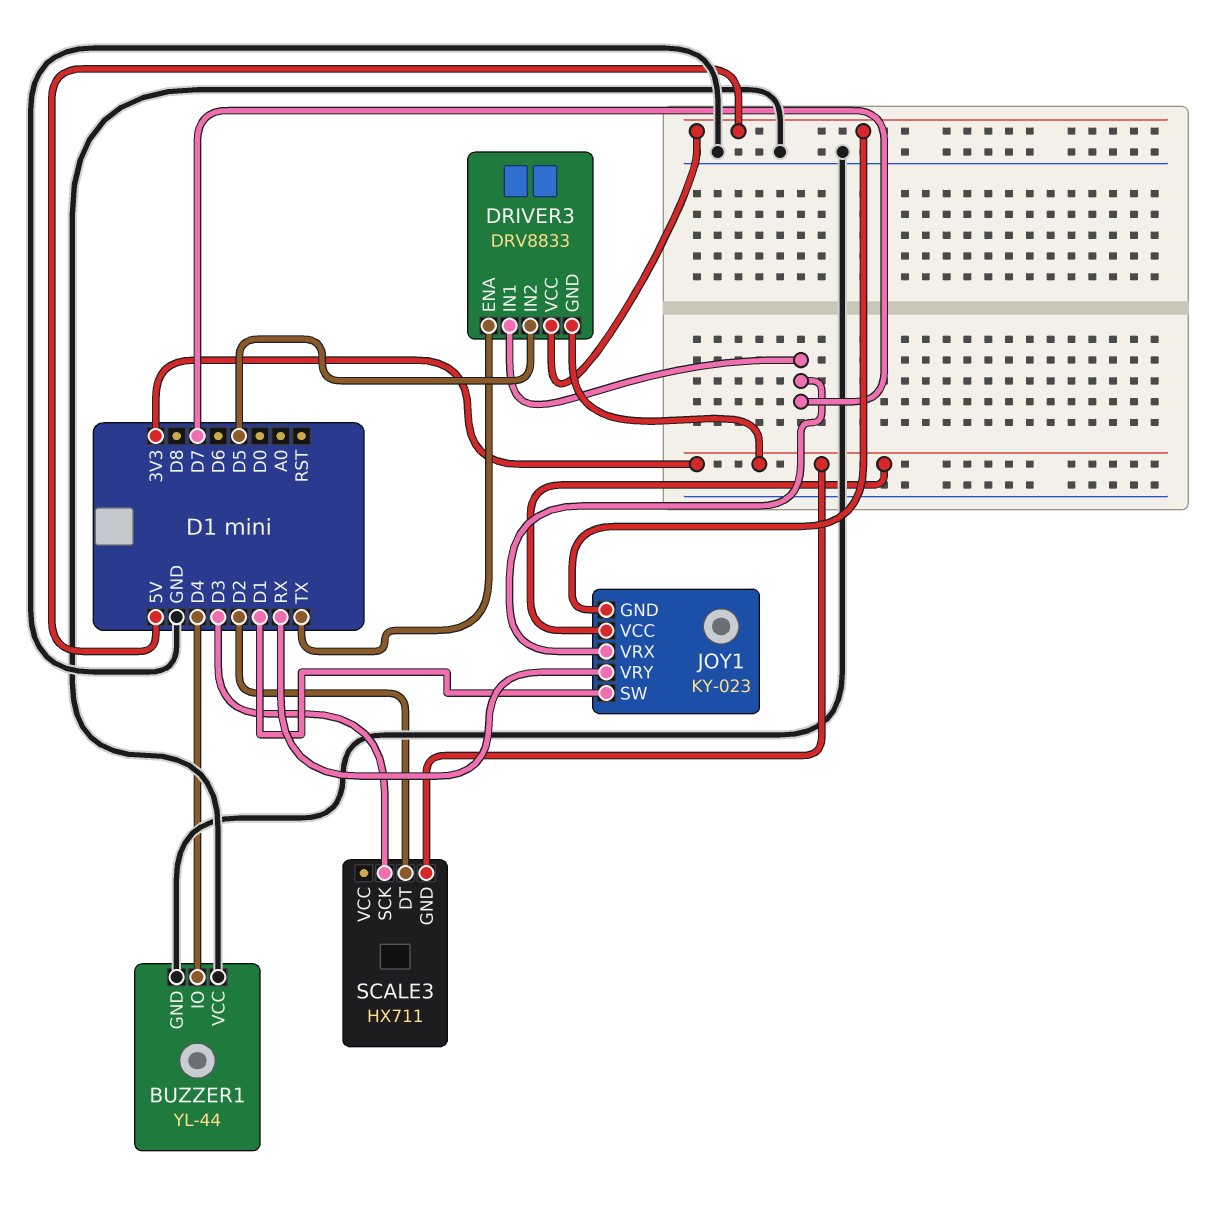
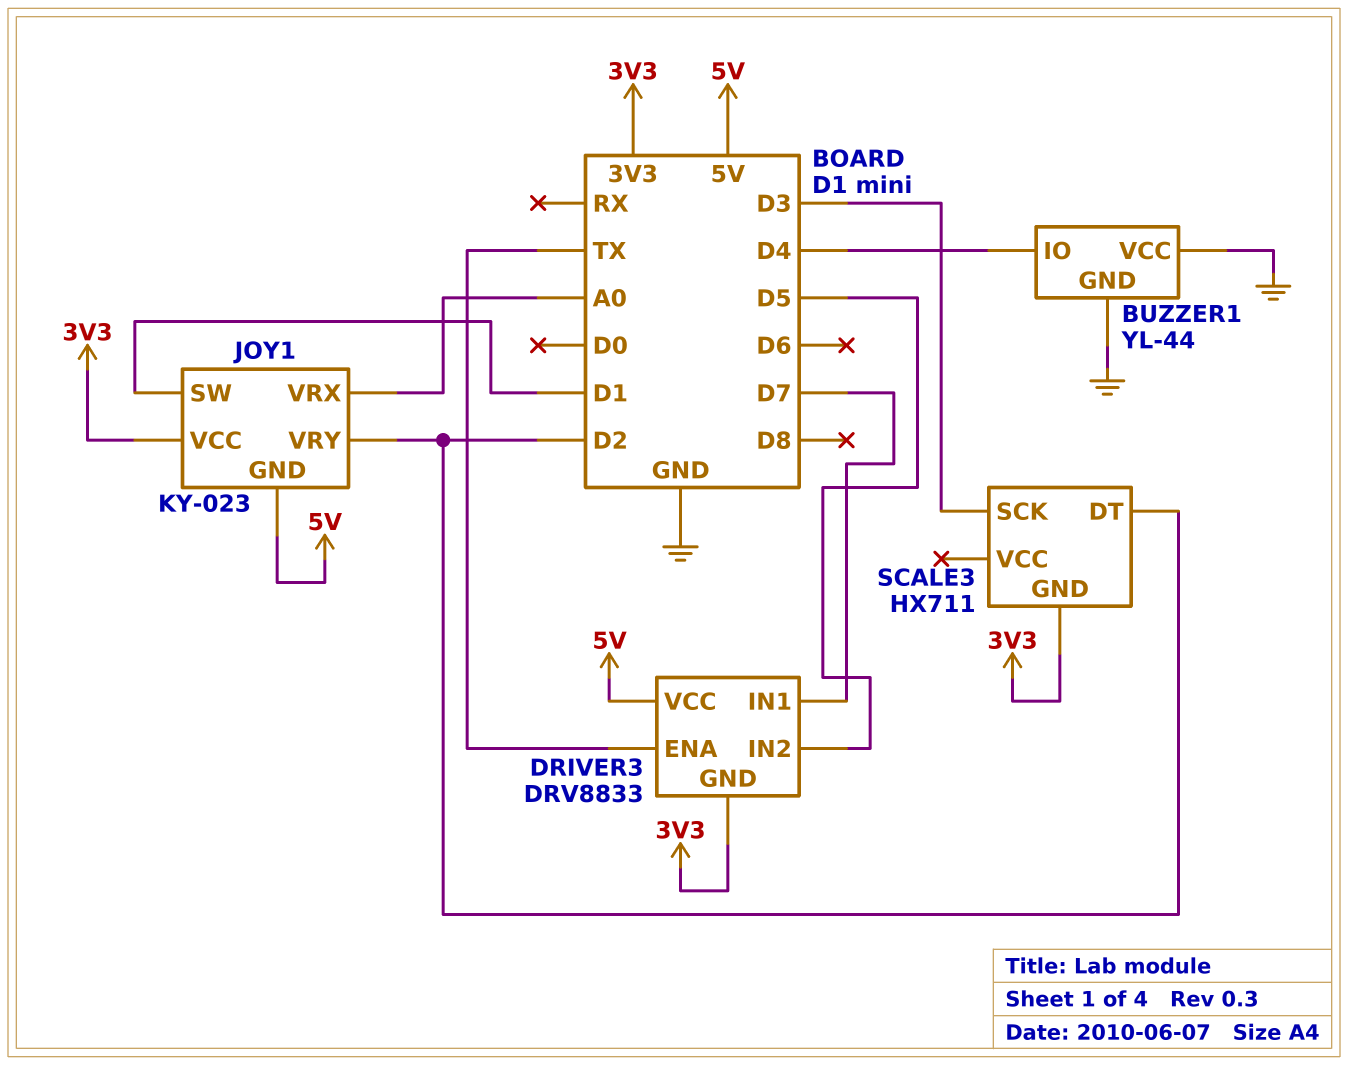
JOY1 pin VRX: D7 -> A0
JOY1 pin VRY: RX -> D2

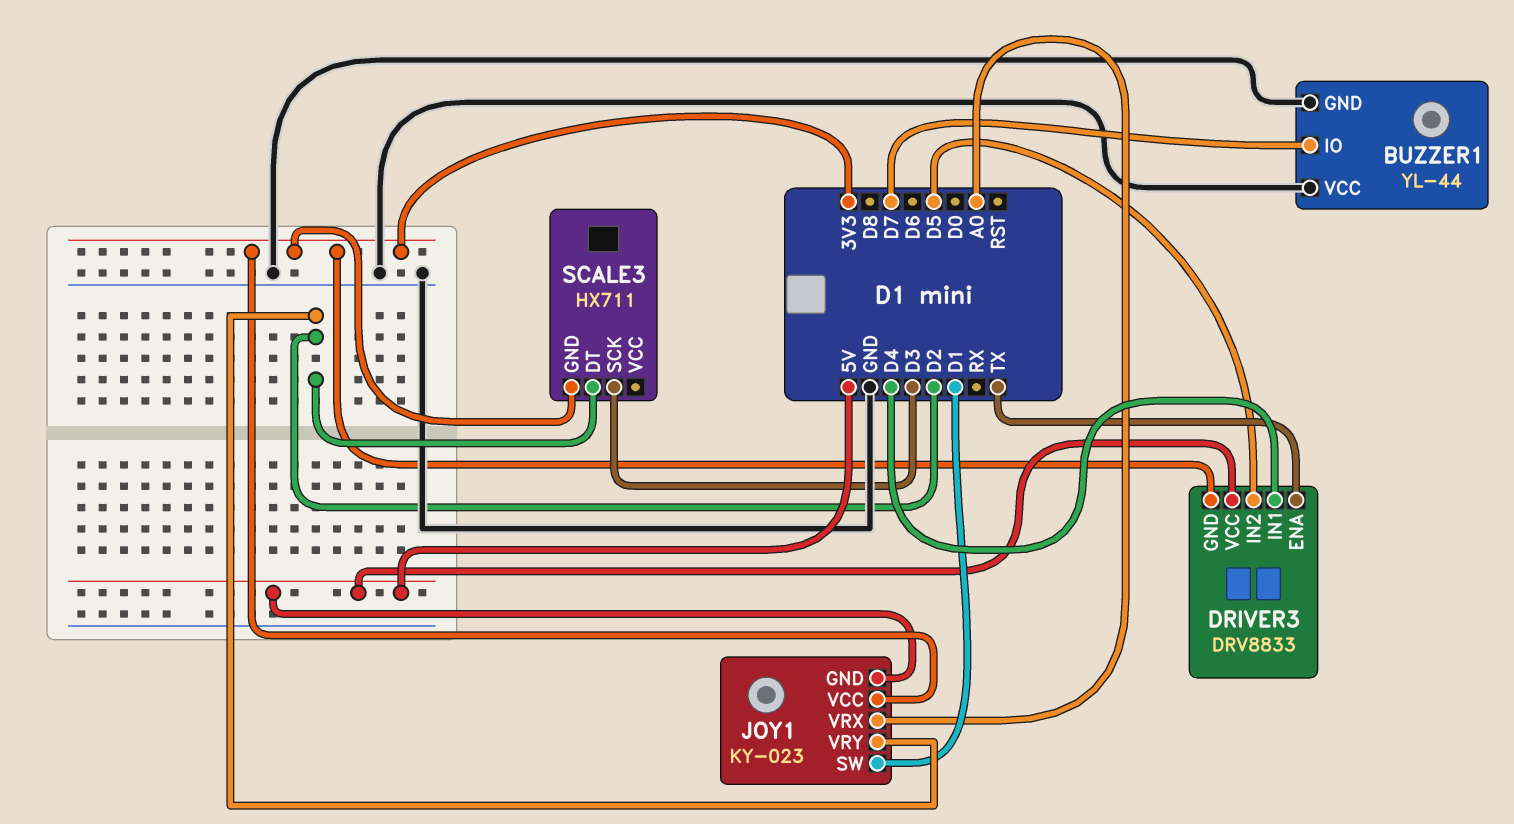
BUZZER1 pin IO: D4 -> D7
DRIVER3 pin IN1: D7 -> D4

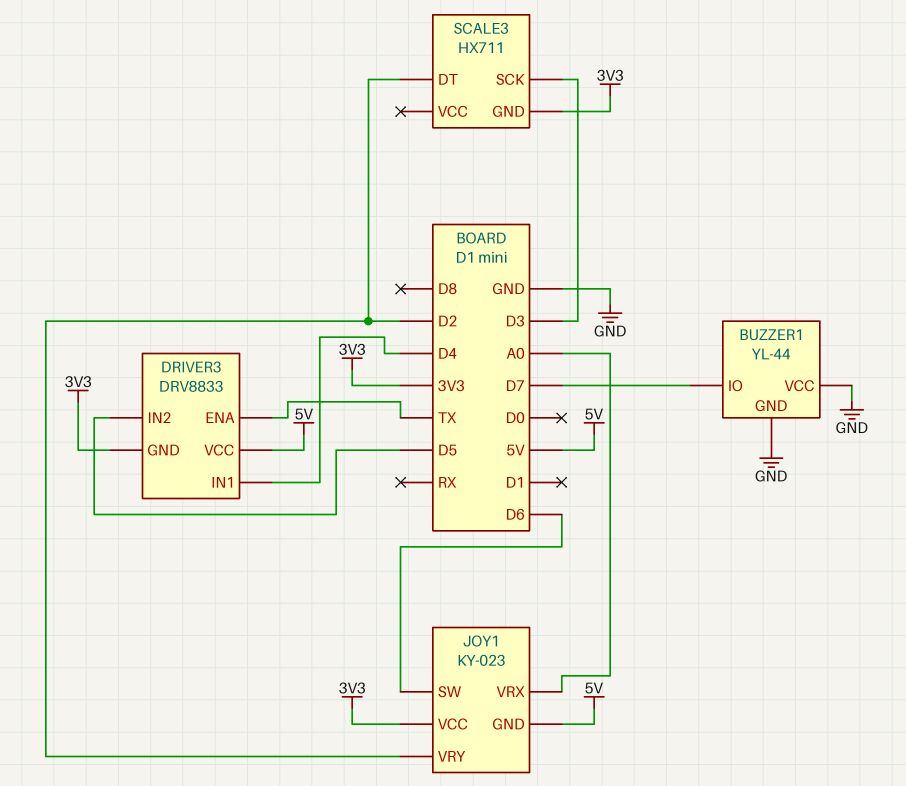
JOY1 pin SW: D1 -> D6

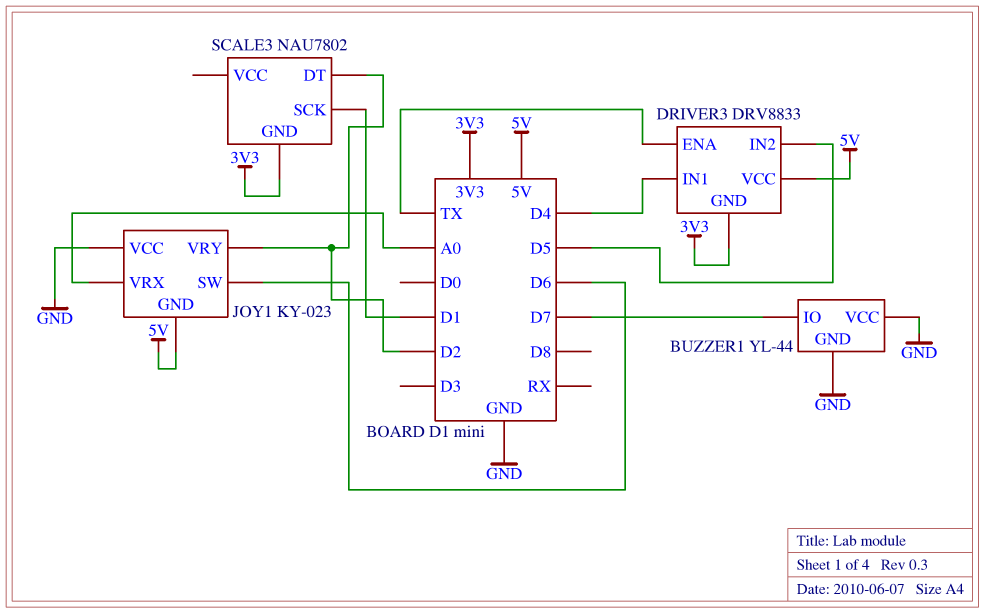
JOY1 pin VCC: 3V3 -> GND
SCALE3: HX711 -> NAU7802
SCALE3 pin SCK: D3 -> D1

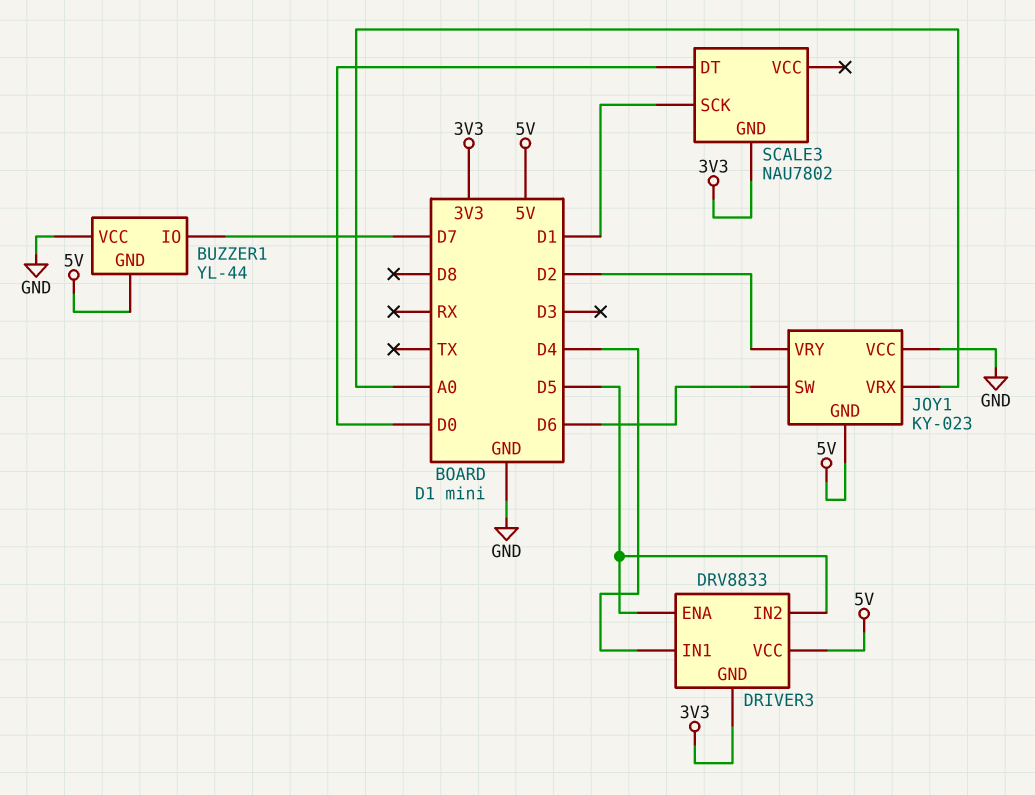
BUZZER1 pin GND: GND -> 5V
DRIVER3 pin ENA: TX -> D5
SCALE3 pin DT: D2 -> D0

